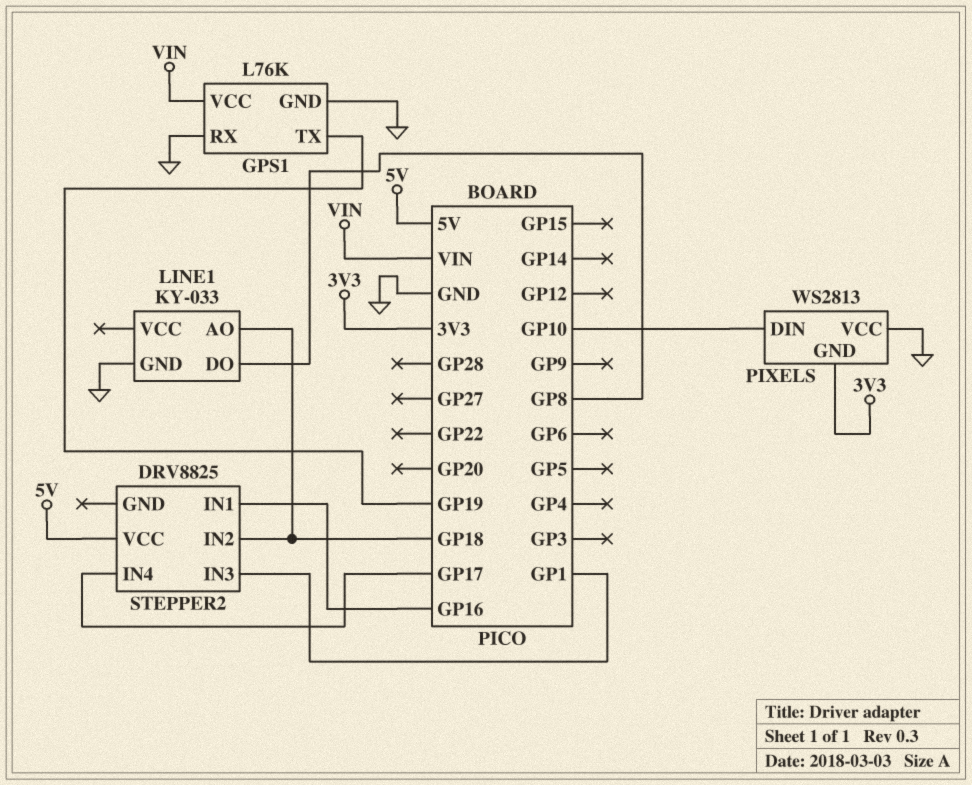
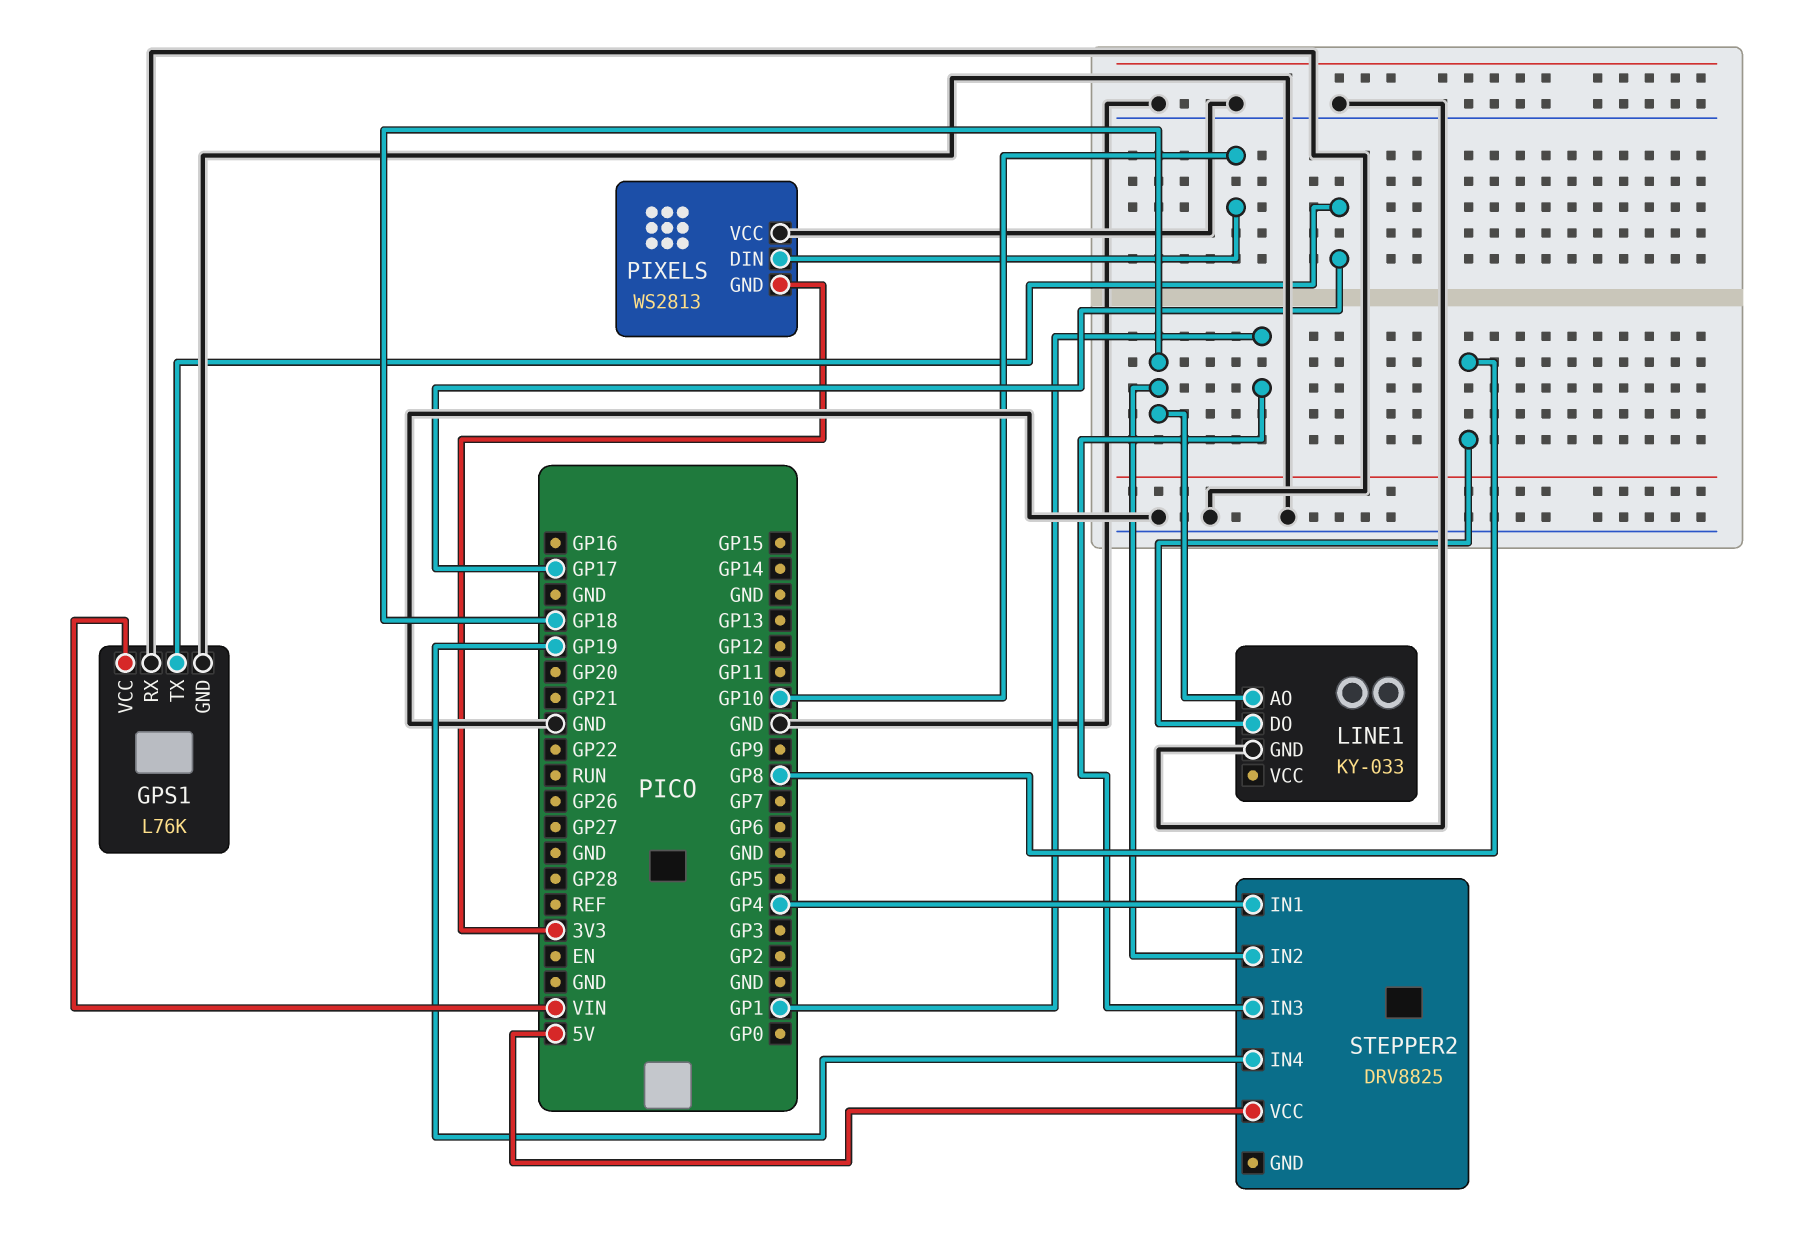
GPS1 pin TX: GP19 -> GP17
STEPPER2 pin IN1: GP16 -> GP4
STEPPER2 pin IN4: GP17 -> GP19

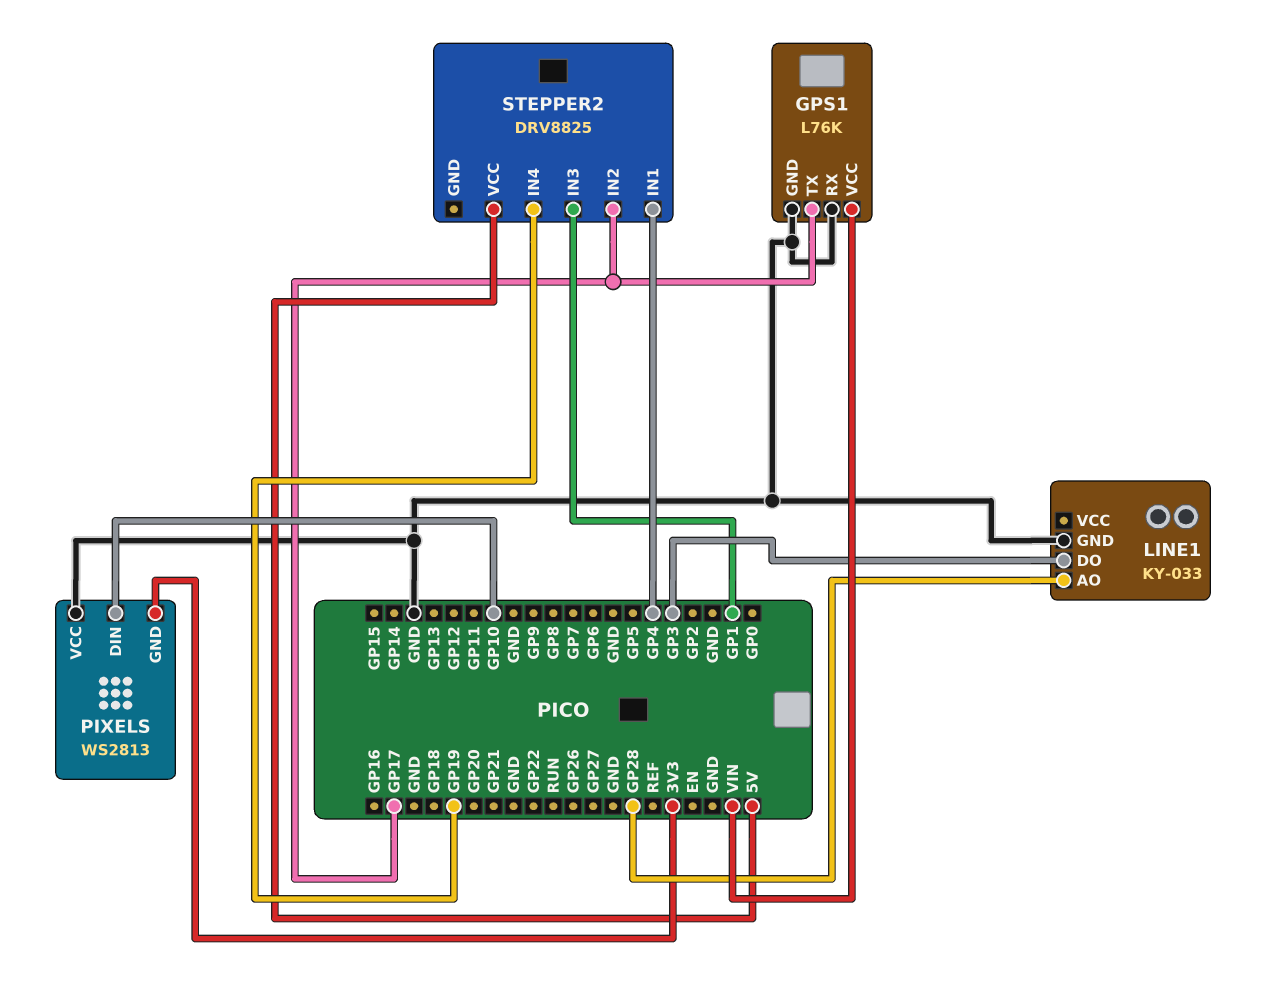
LINE1 pin AO: GP18 -> GP28
LINE1 pin DO: GP8 -> GP3
STEPPER2 pin IN2: GP18 -> GP17

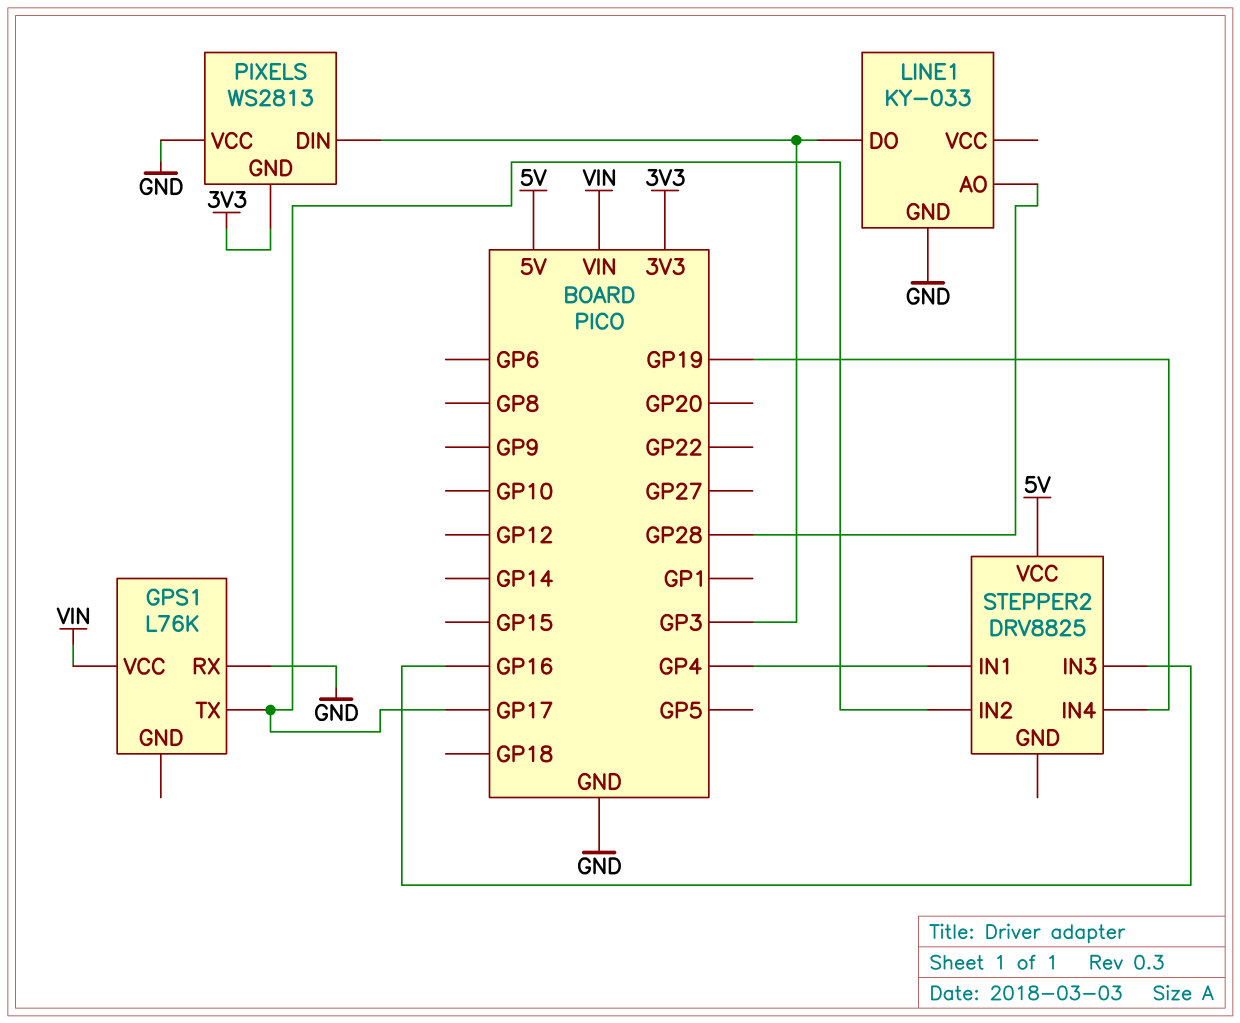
GPS1 pin GND: GND -> none
PIXELS pin DIN: GP10 -> GP3
STEPPER2 pin IN3: GP1 -> GP16

